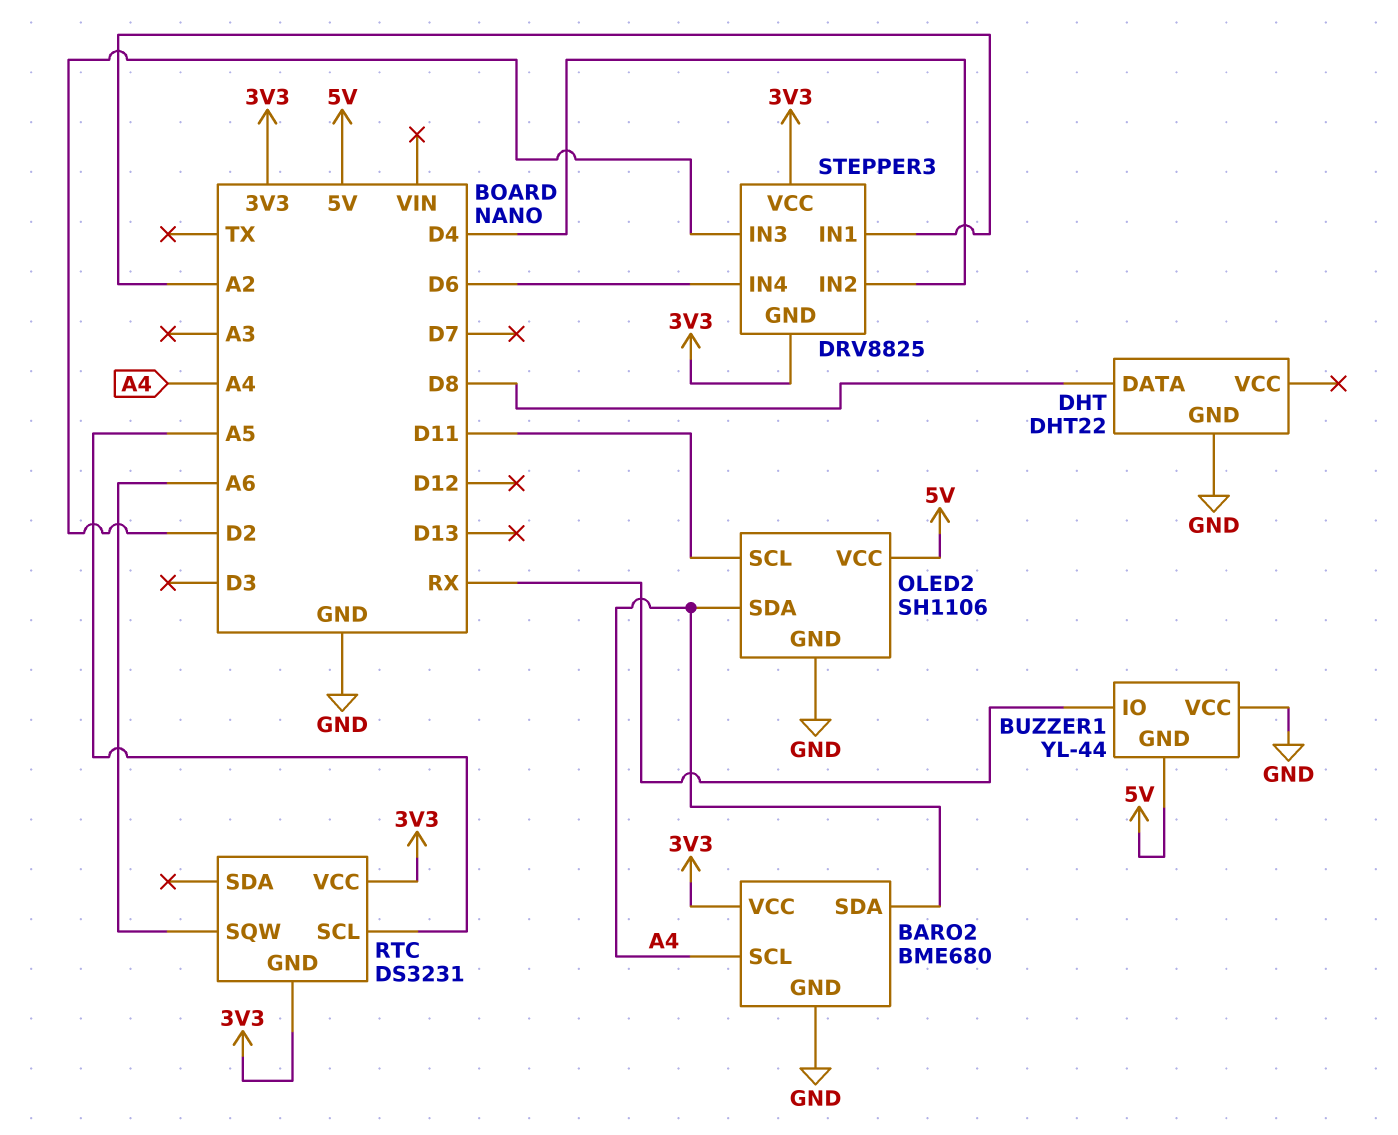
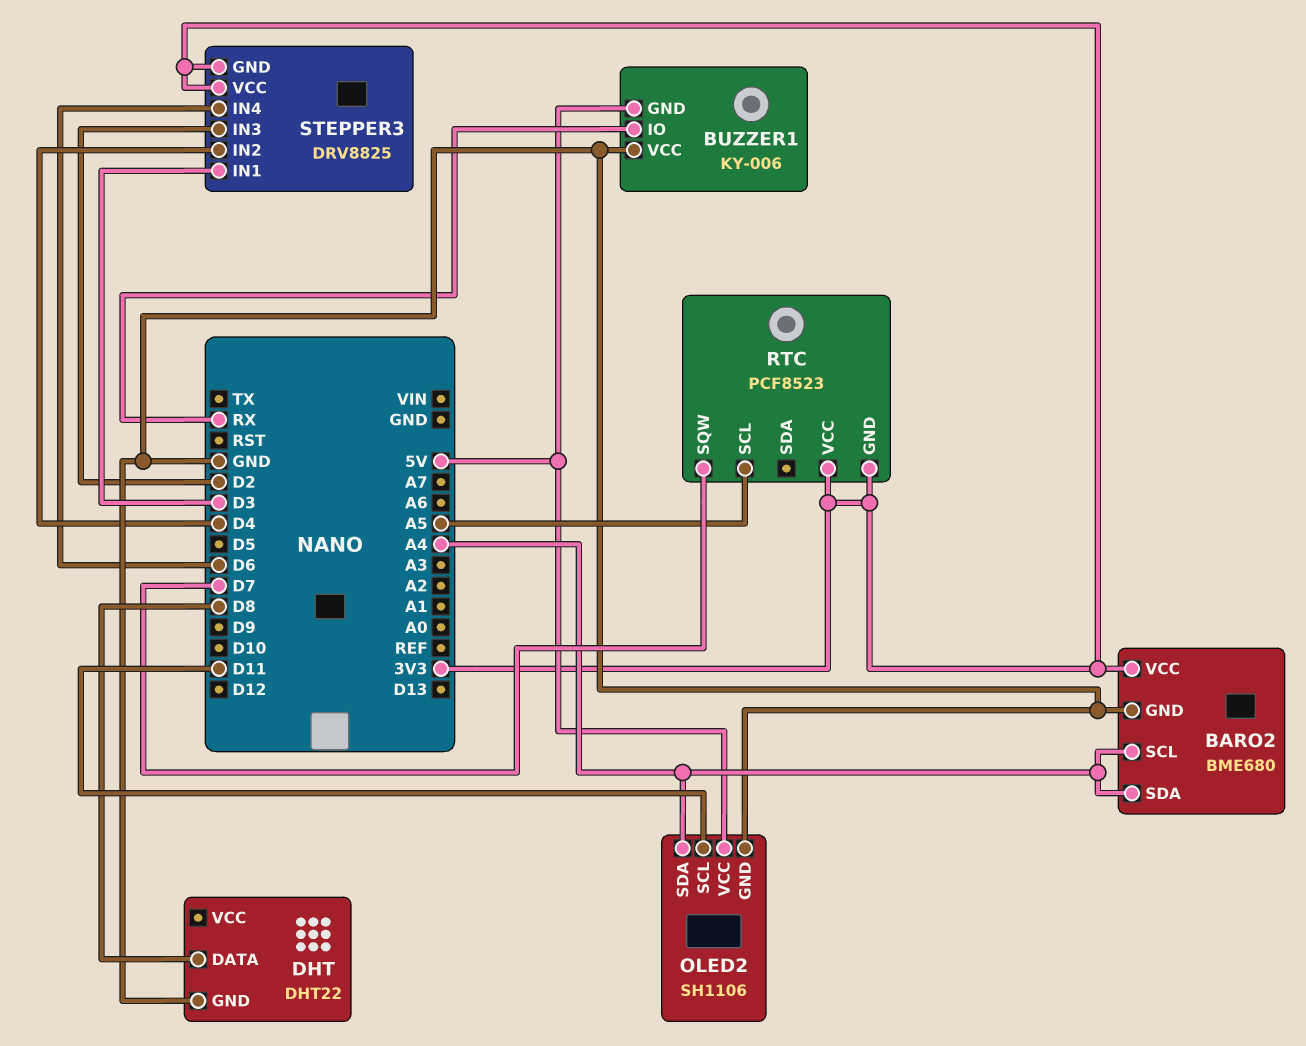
BUZZER1: YL-44 -> KY-006
RTC: DS3231 -> PCF8523
RTC pin SQW: A6 -> D7
STEPPER3 pin IN1: A2 -> D3

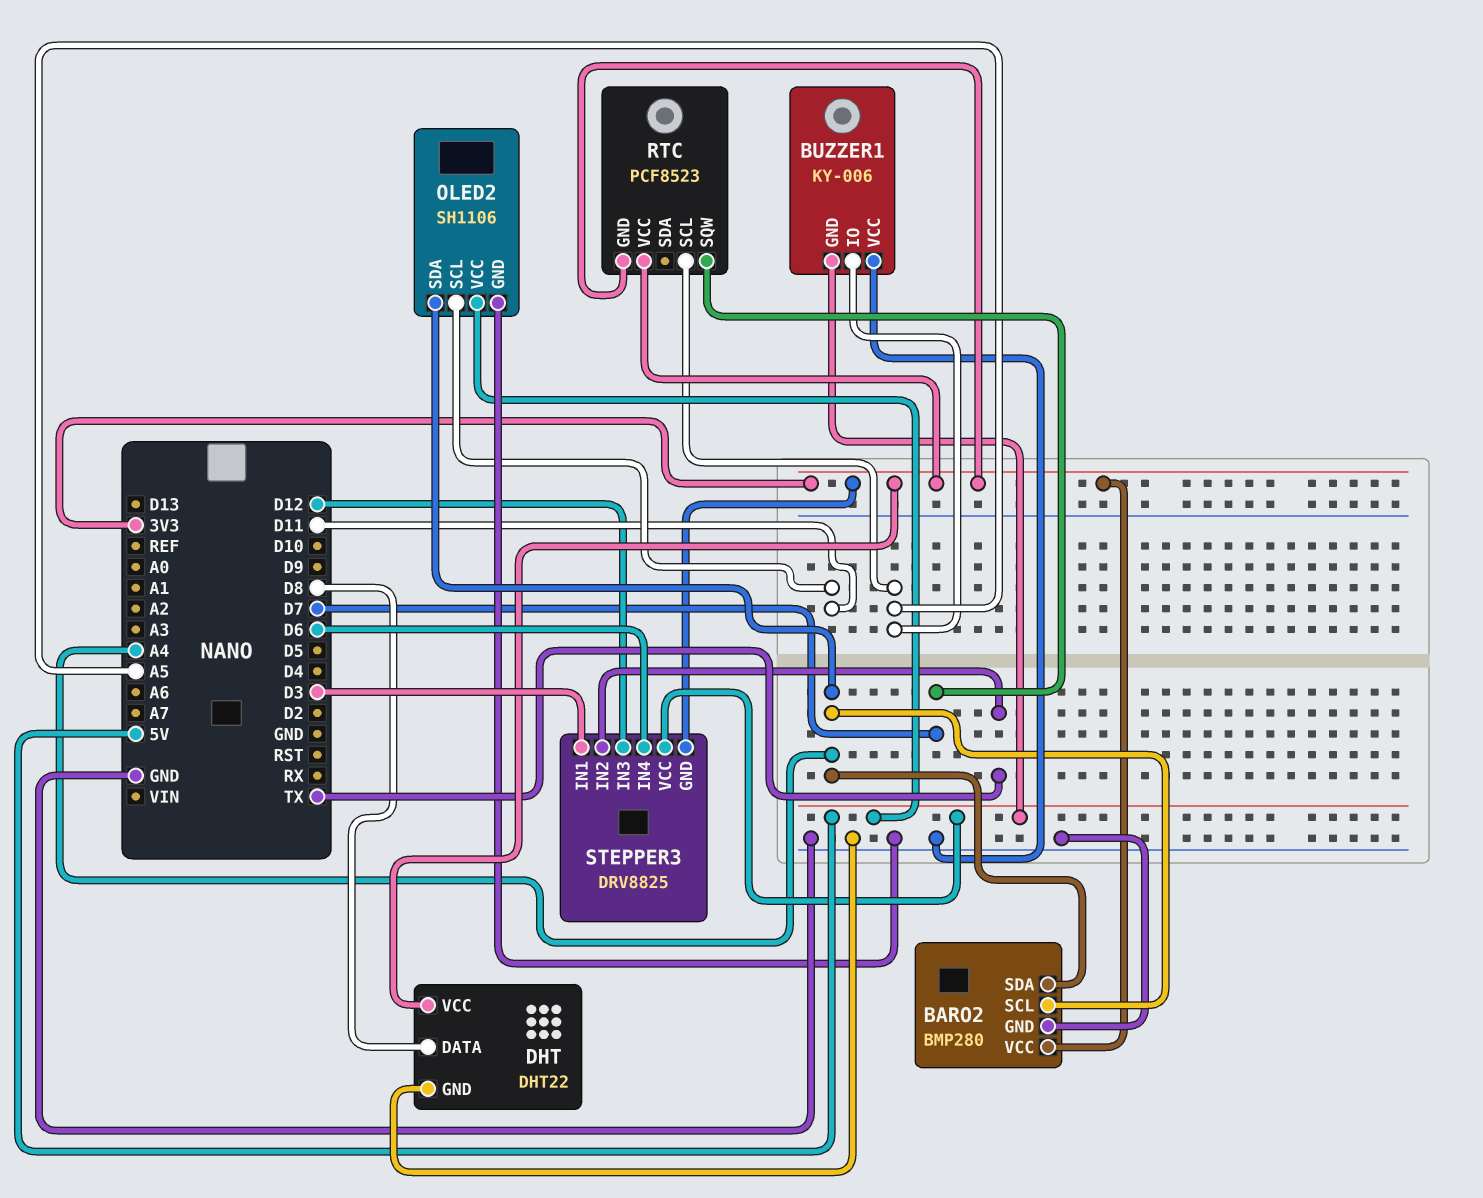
BARO2: BME680 -> BMP280
BUZZER1 pin IO: RX -> A5
DHT pin VCC: none -> 3V3
STEPPER3 pin IN2: D4 -> TX
STEPPER3 pin IN3: D2 -> D12
STEPPER3 pin VCC: 3V3 -> 5V

